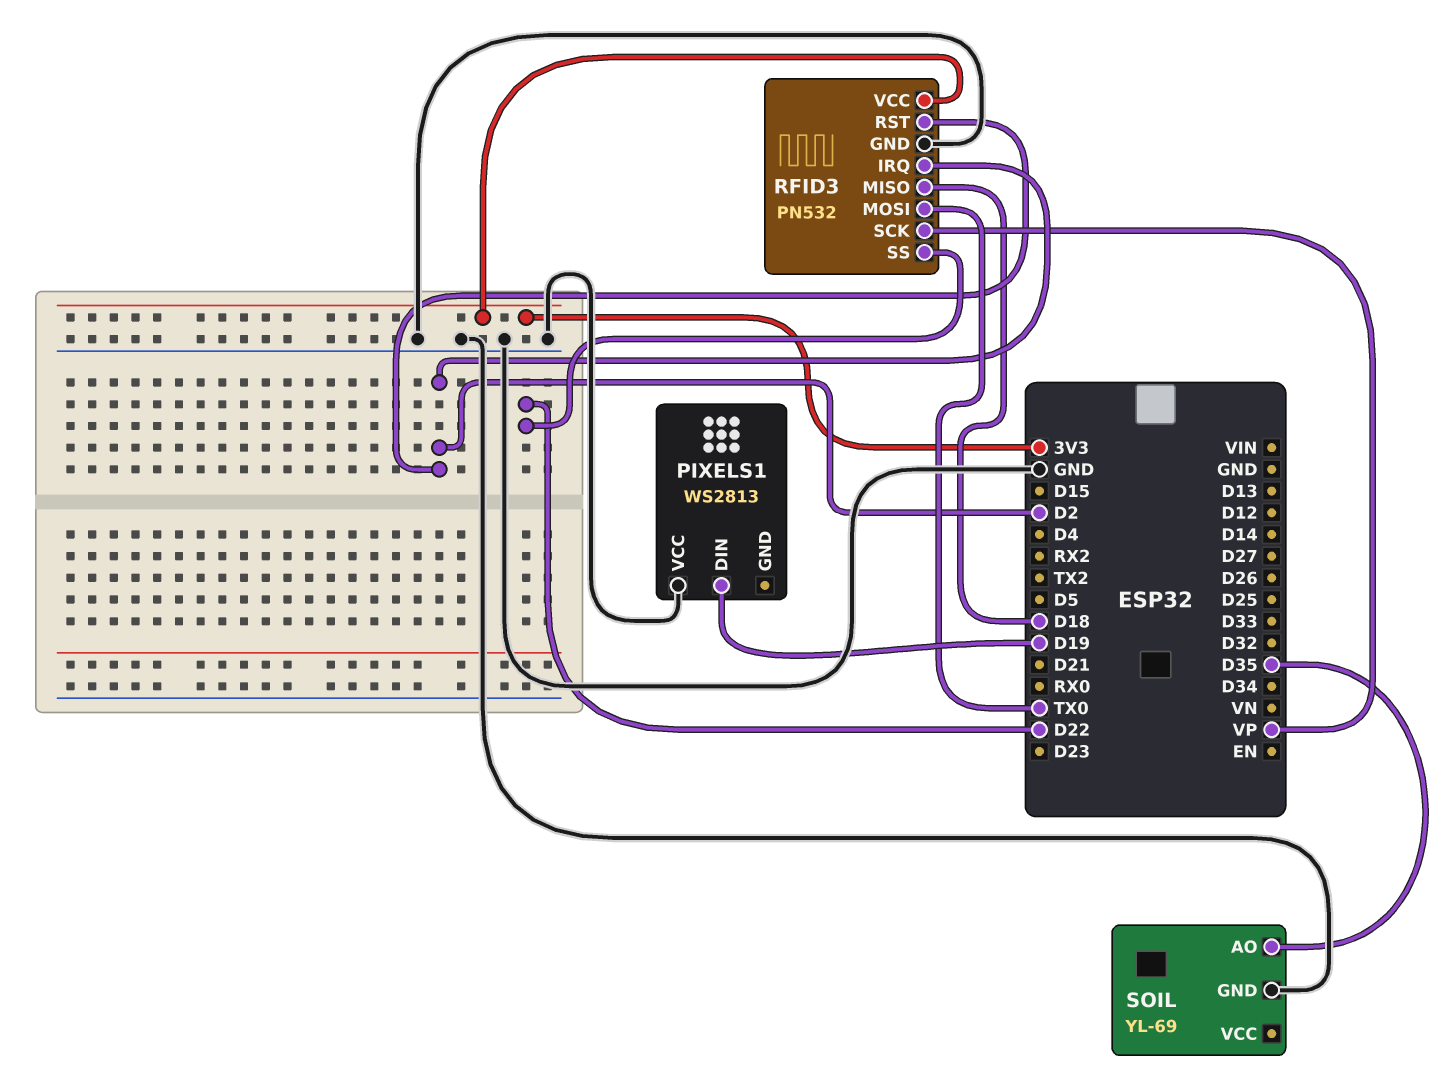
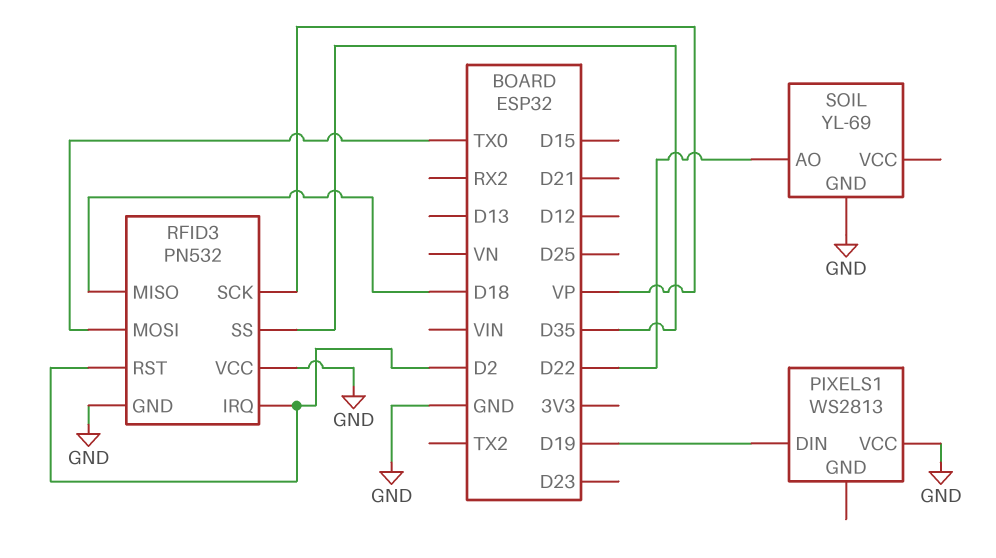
RFID3 pin SS: D22 -> D35
RFID3 pin VCC: 3V3 -> GND
SOIL pin AO: D35 -> D22

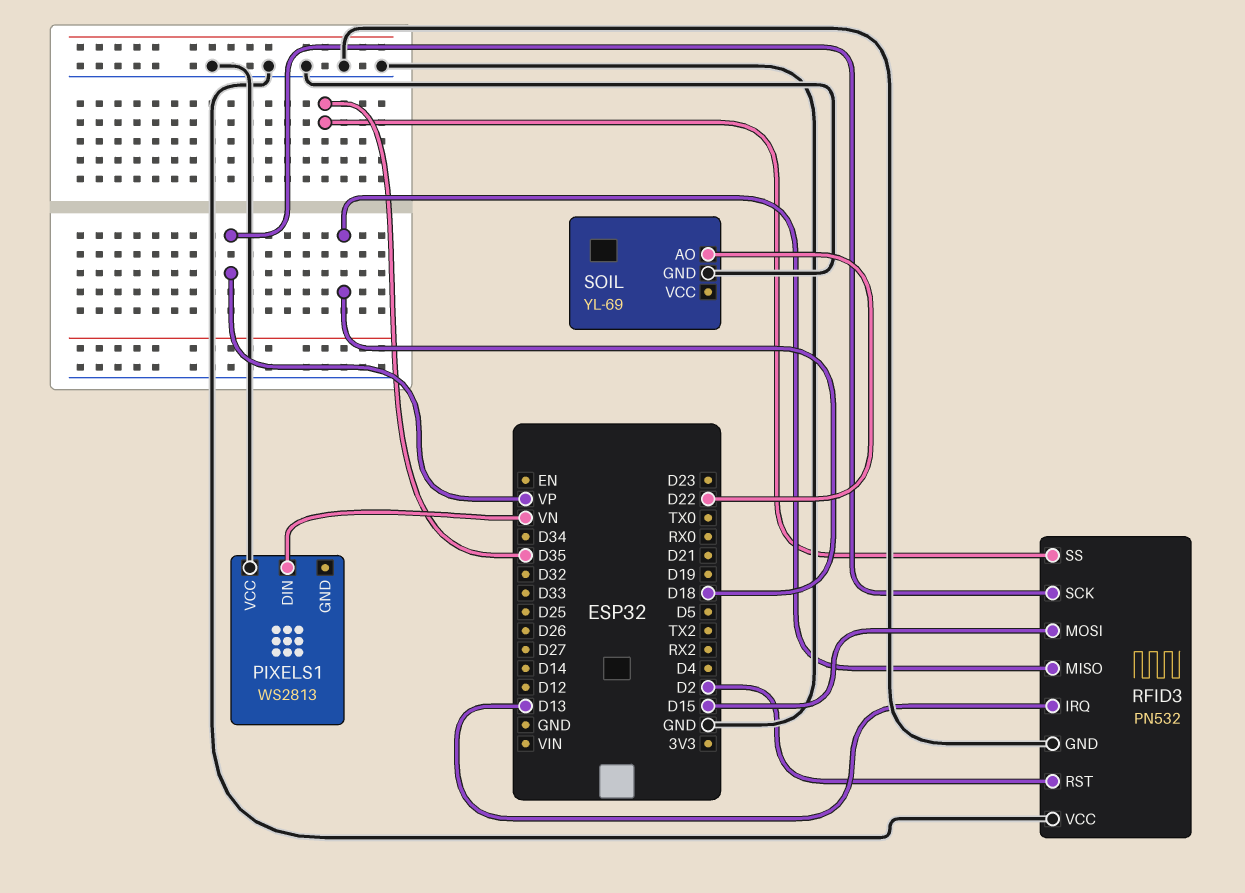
PIXELS1 pin DIN: D19 -> VN
RFID3 pin IRQ: D2 -> D13
RFID3 pin MOSI: TX0 -> D15

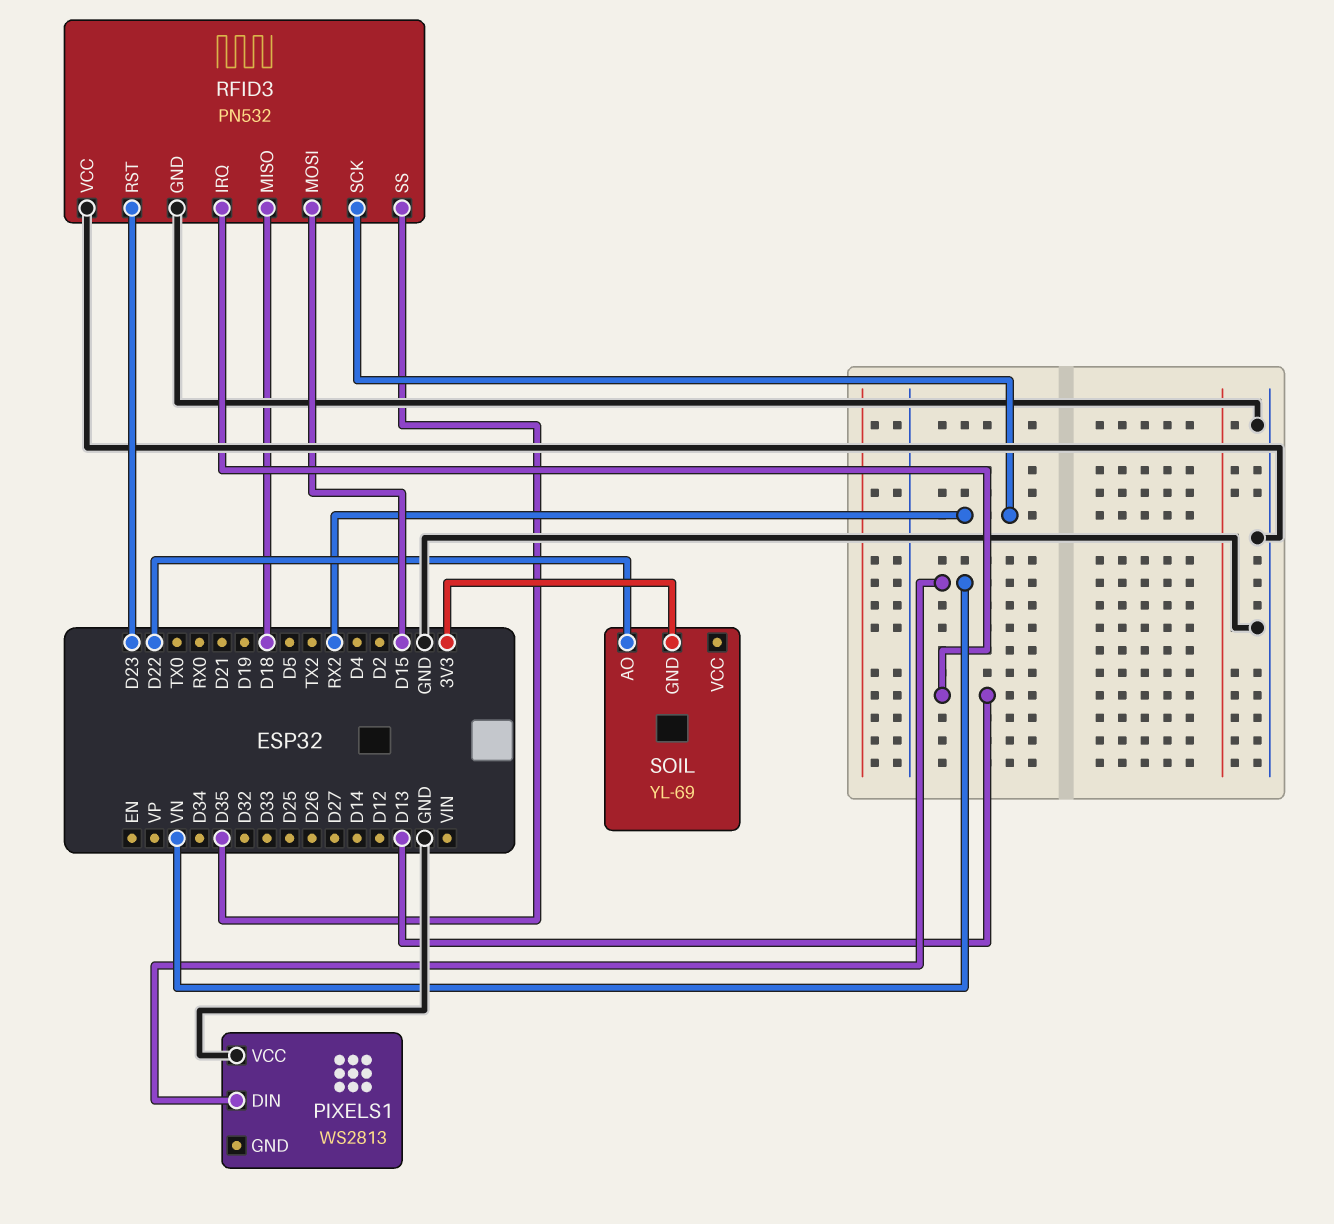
RFID3 pin RST: D2 -> D23
RFID3 pin SCK: VP -> RX2
SOIL pin GND: GND -> 3V3

